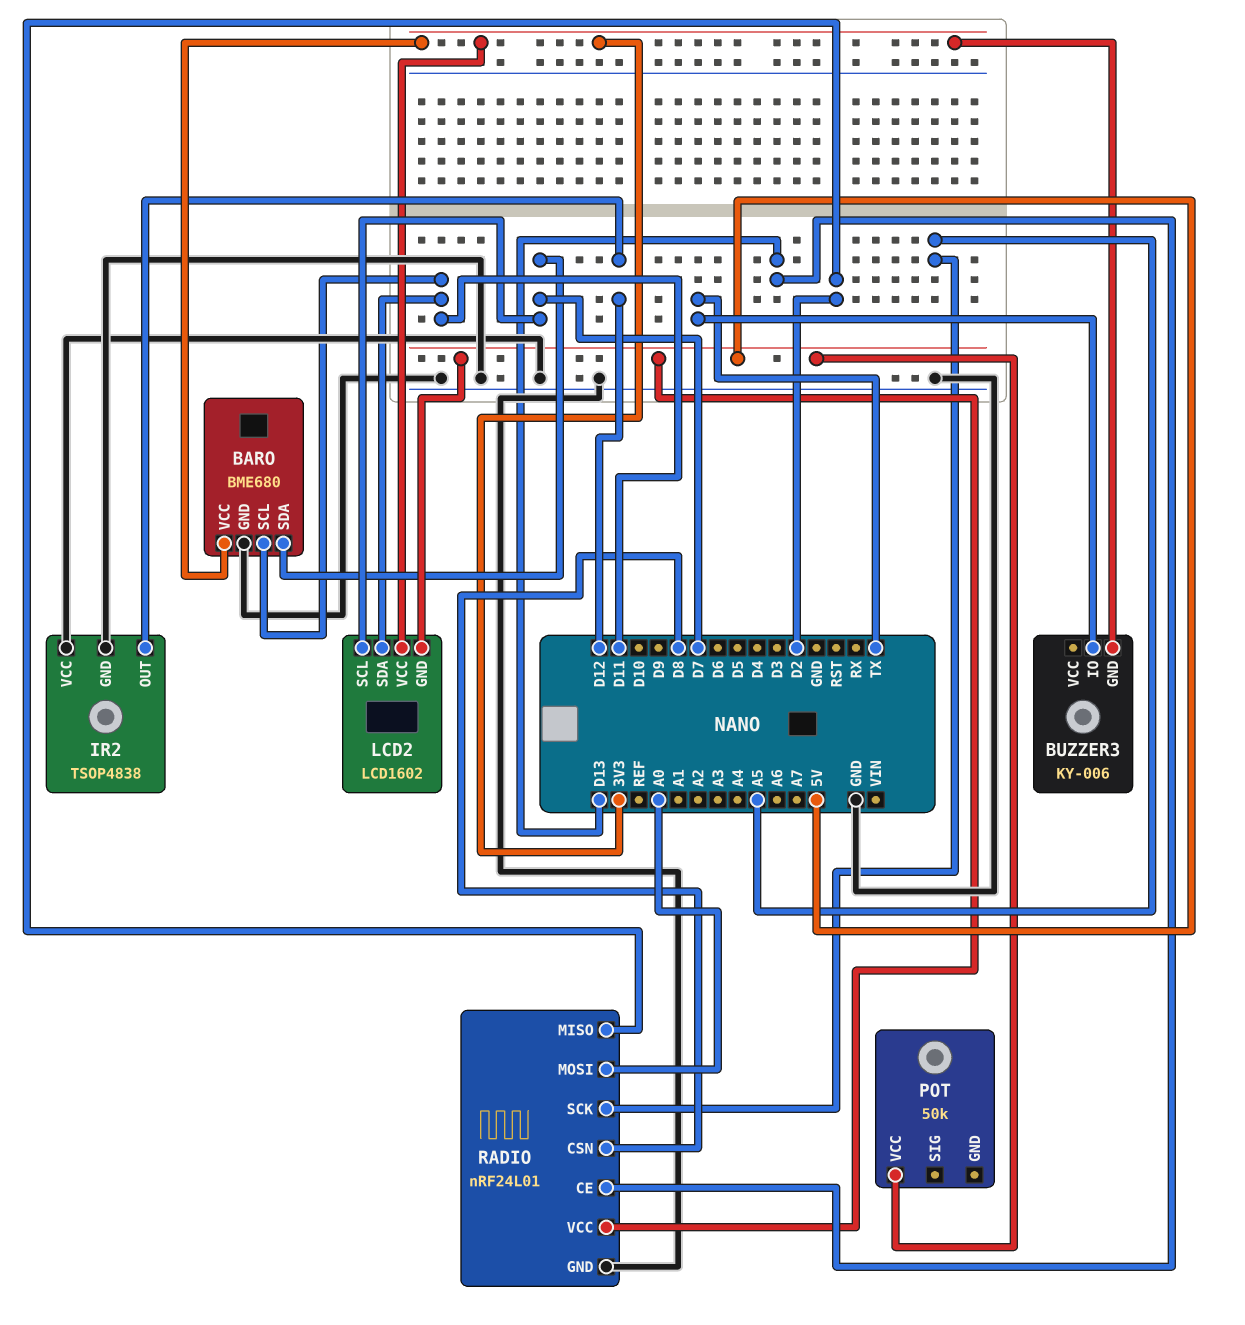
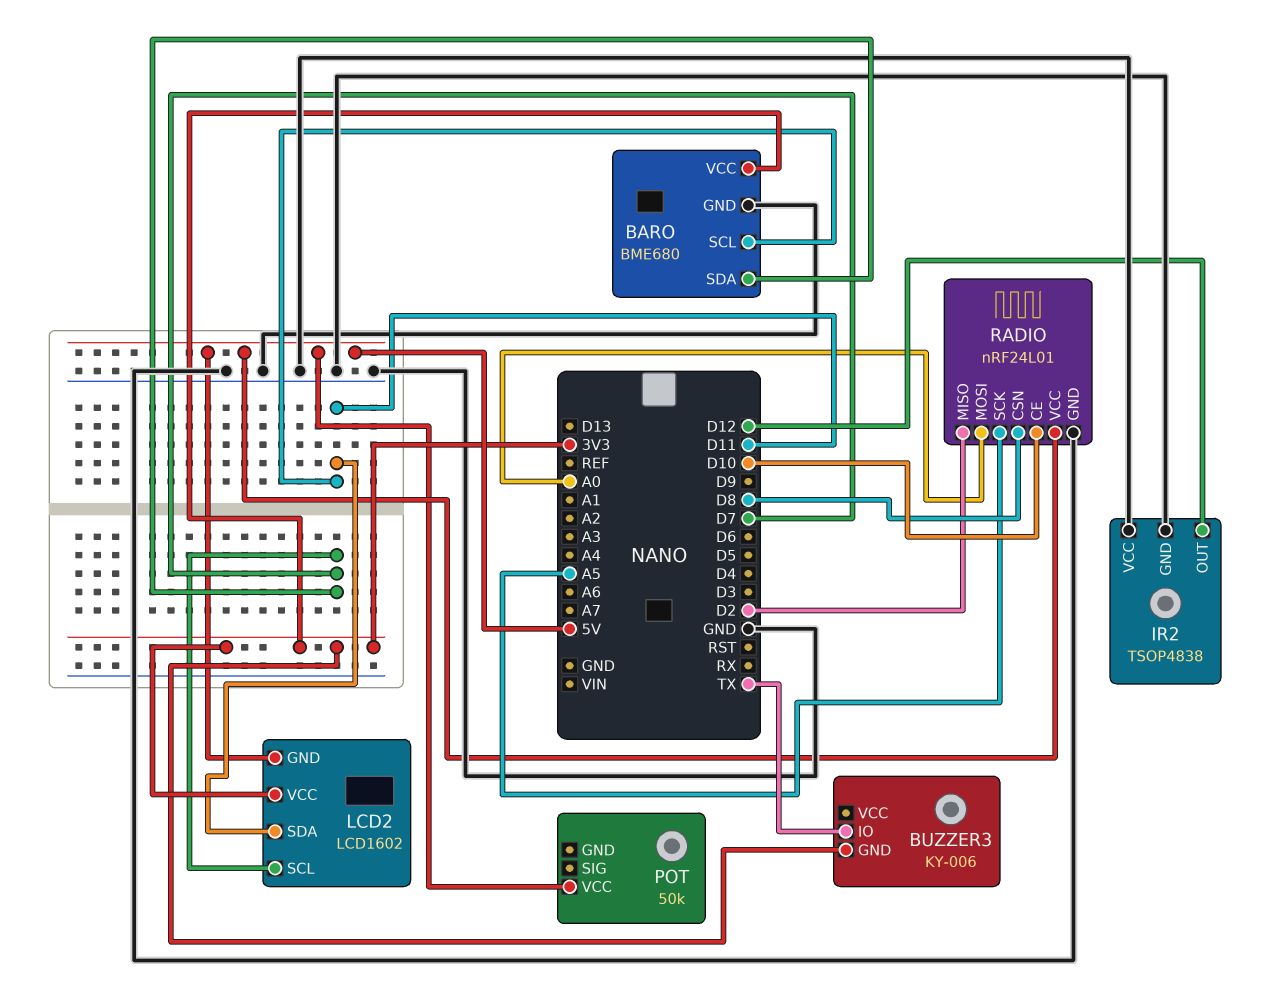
RADIO pin CE: D13 -> D10

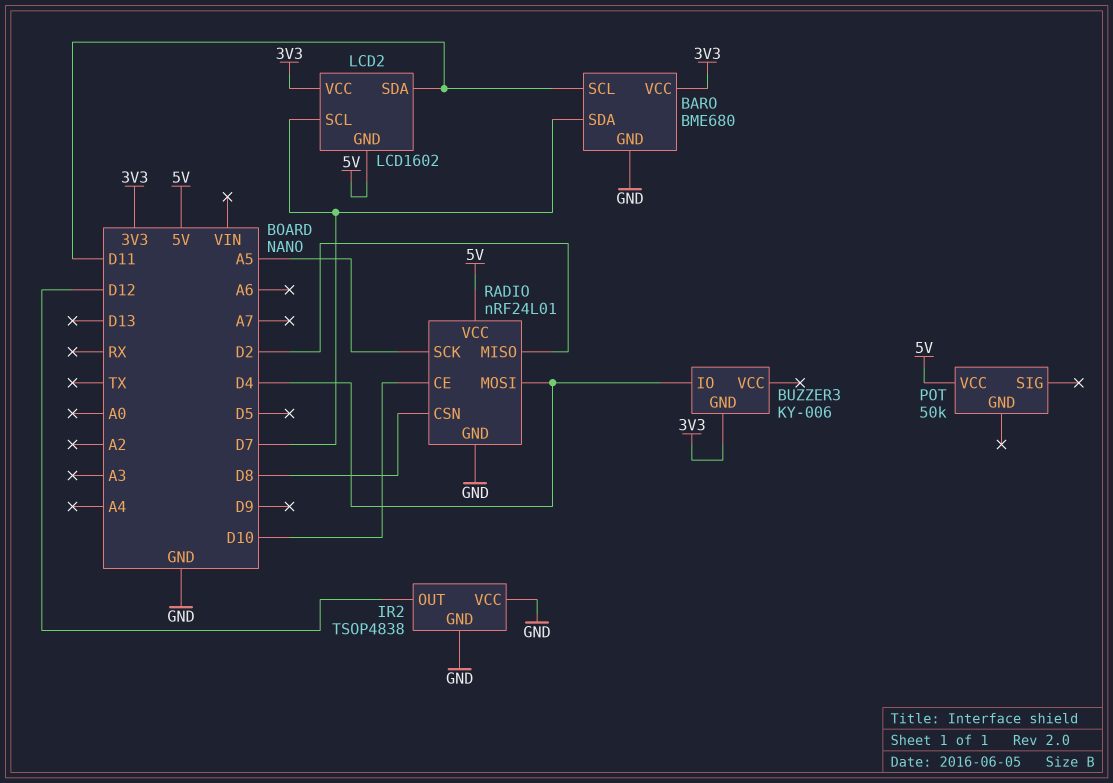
BUZZER3 pin IO: TX -> D4
RADIO pin MOSI: A0 -> D4

